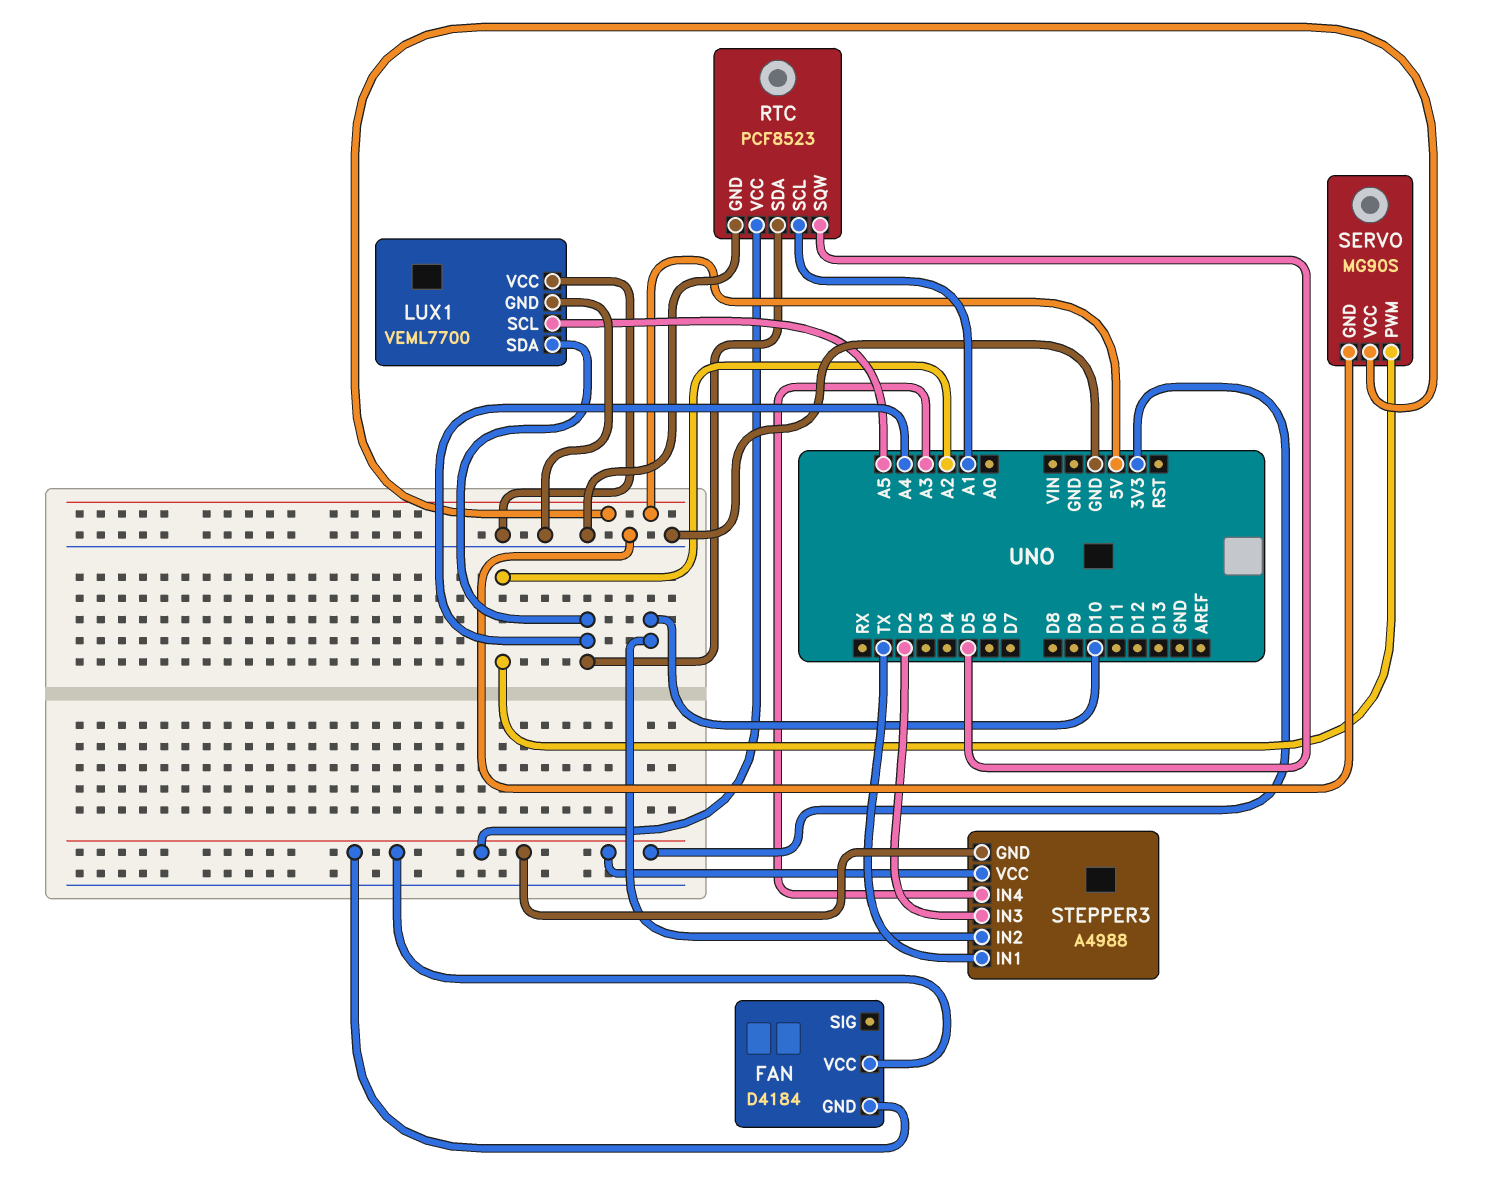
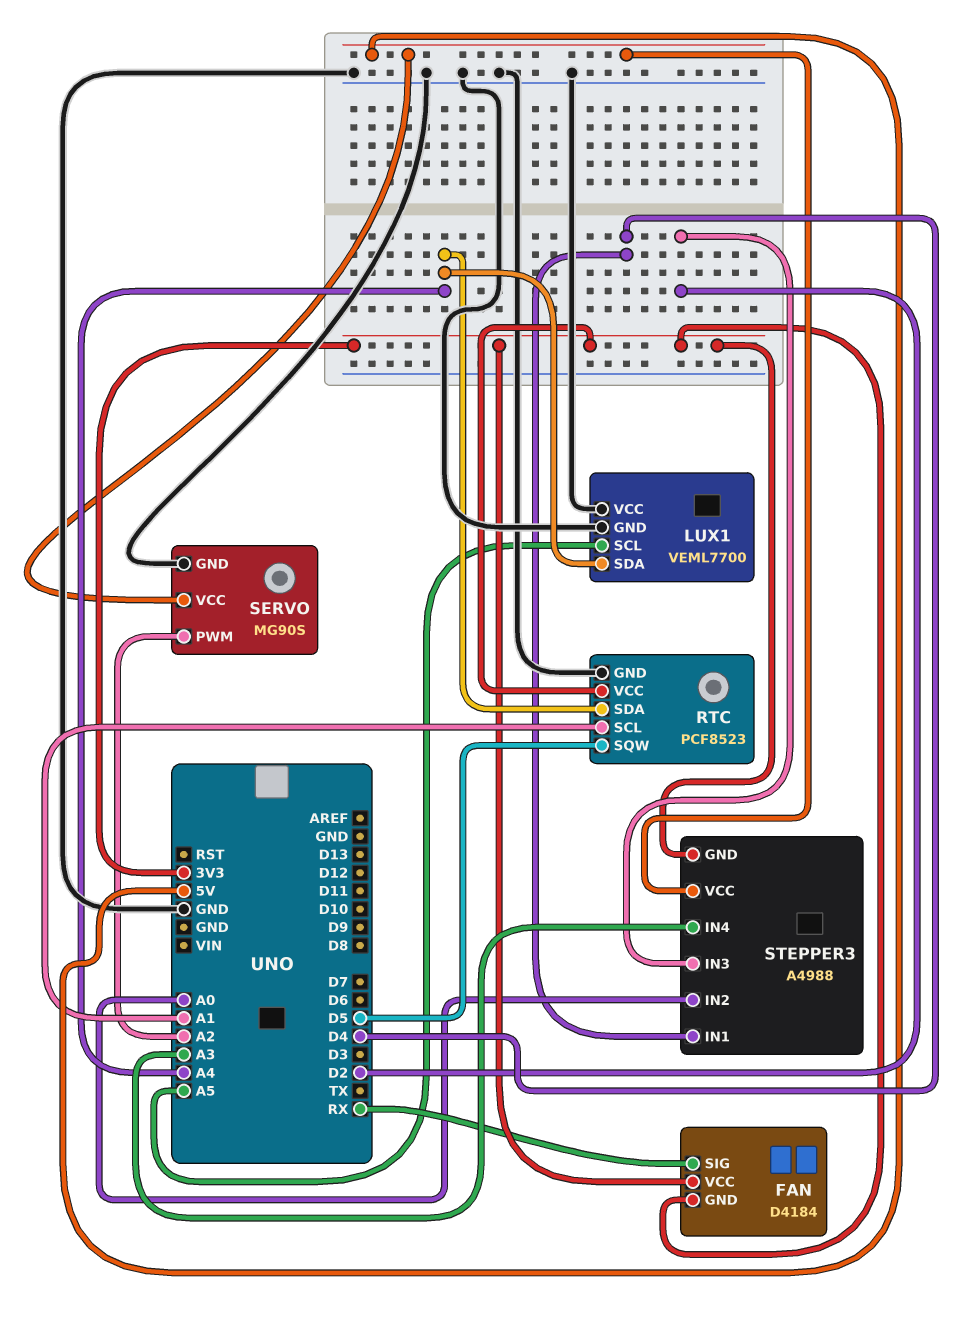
FAN pin SIG: none -> RX
STEPPER3 pin IN1: TX -> D4
STEPPER3 pin IN2: D10 -> A0
STEPPER3 pin VCC: 3V3 -> 5V

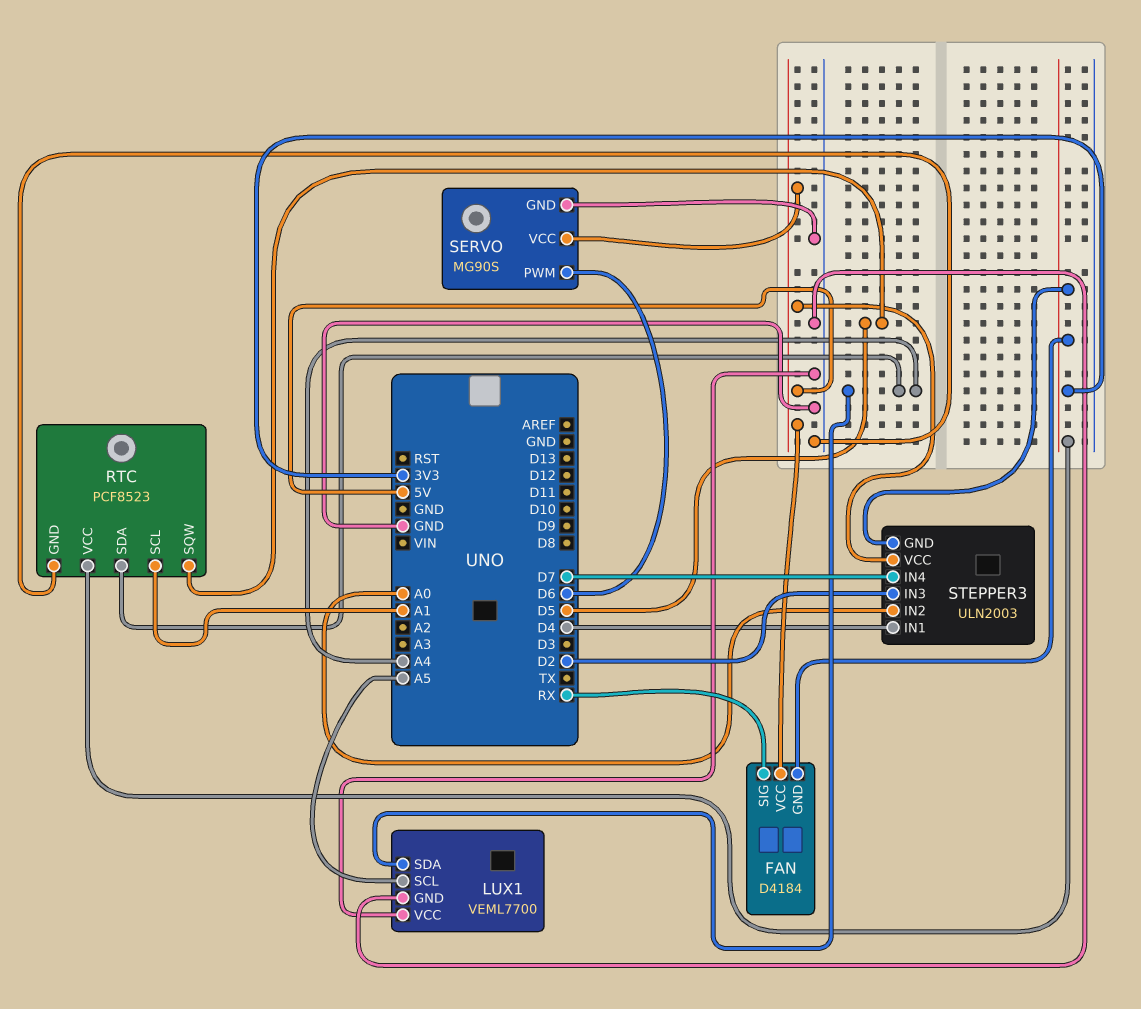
FAN pin VCC: 3V3 -> 5V
SERVO pin PWM: A2 -> D6
STEPPER3: A4988 -> ULN2003
STEPPER3 pin IN4: A3 -> D7

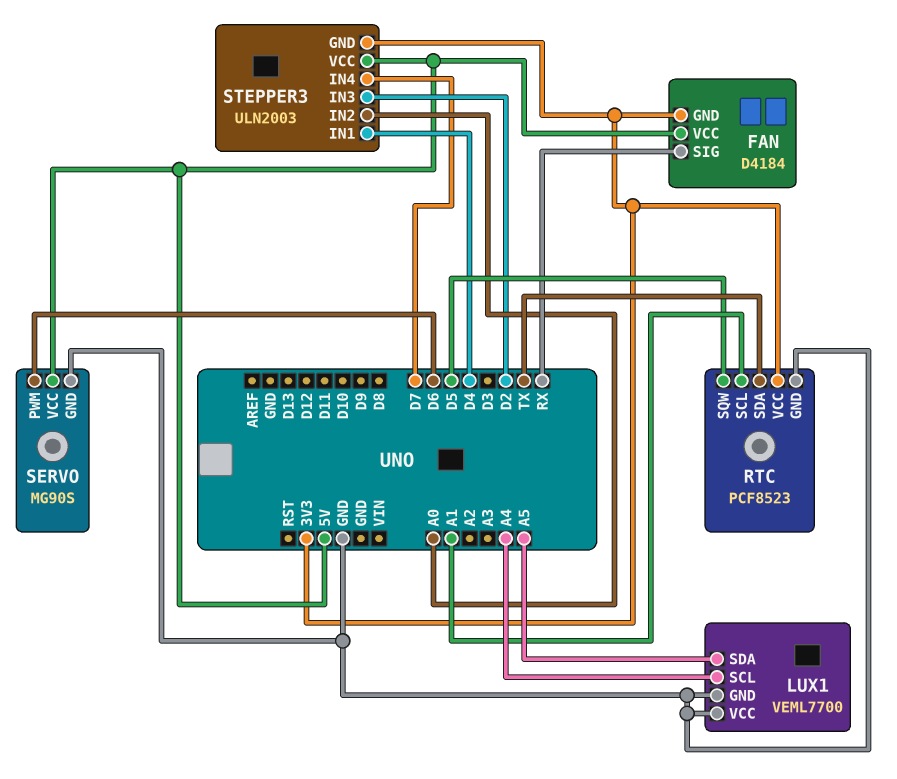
LUX1 pin SCL: A5 -> A4
LUX1 pin SDA: A4 -> A5
RTC pin SDA: A4 -> TX

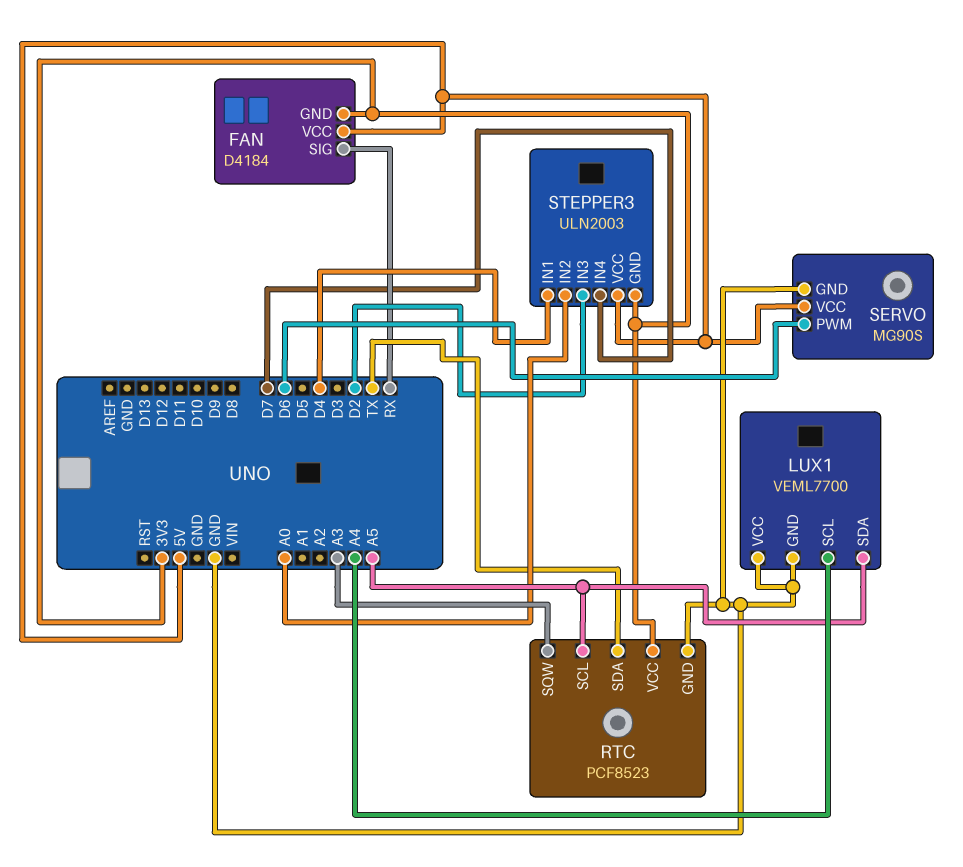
RTC pin SCL: A1 -> A5
RTC pin SQW: D5 -> A3

